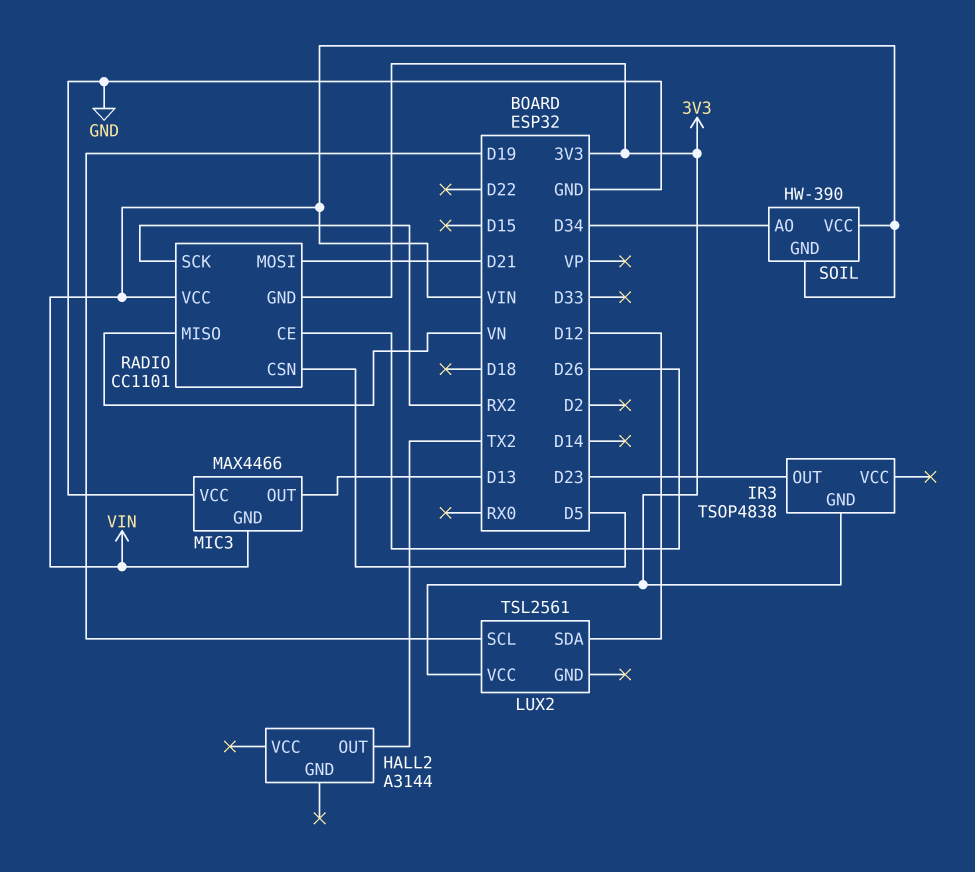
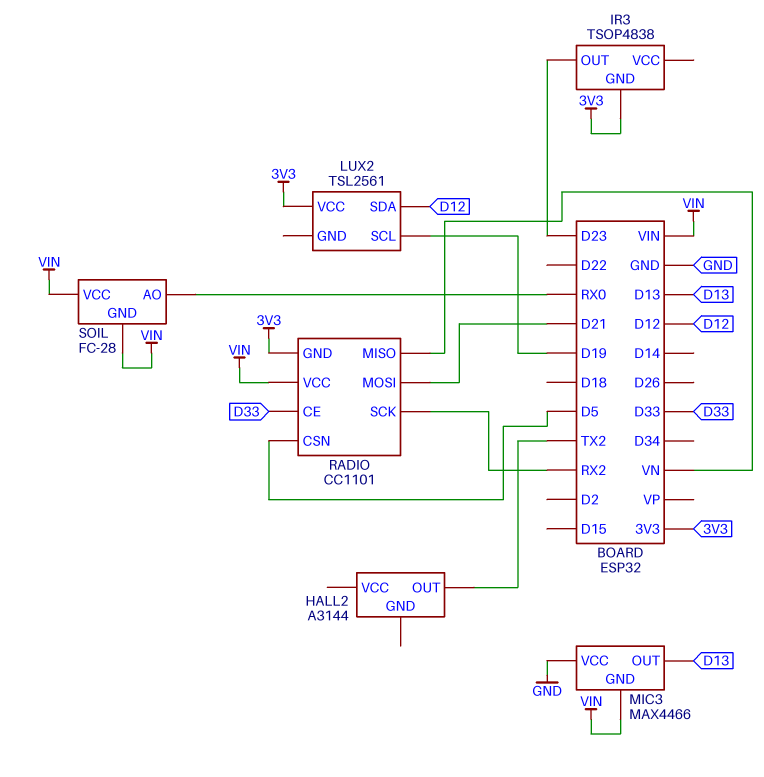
RADIO pin CE: D26 -> D33
SOIL: HW-390 -> FC-28
SOIL pin AO: D34 -> RX0

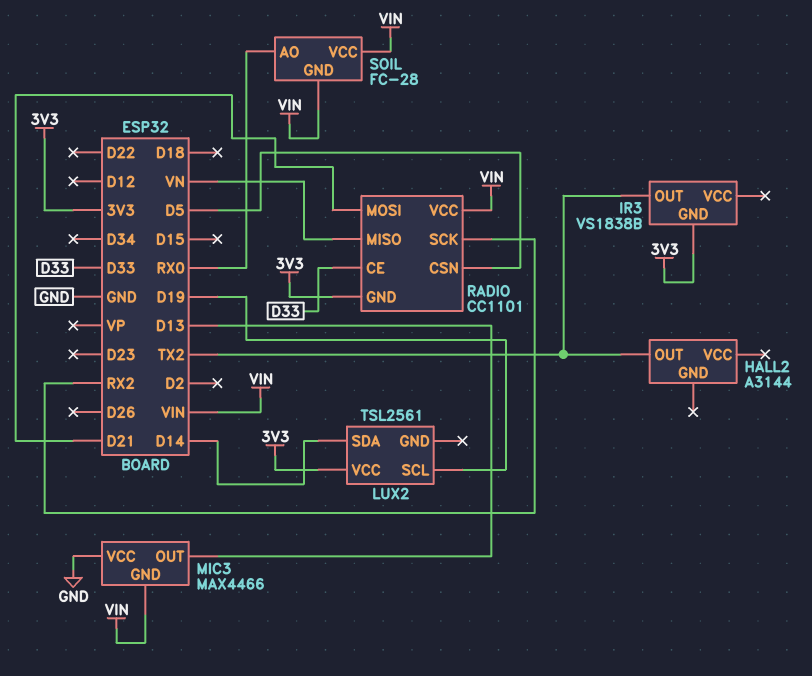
IR3: TSOP4838 -> VS1838B
IR3 pin OUT: D23 -> TX2
LUX2 pin SDA: D12 -> D14

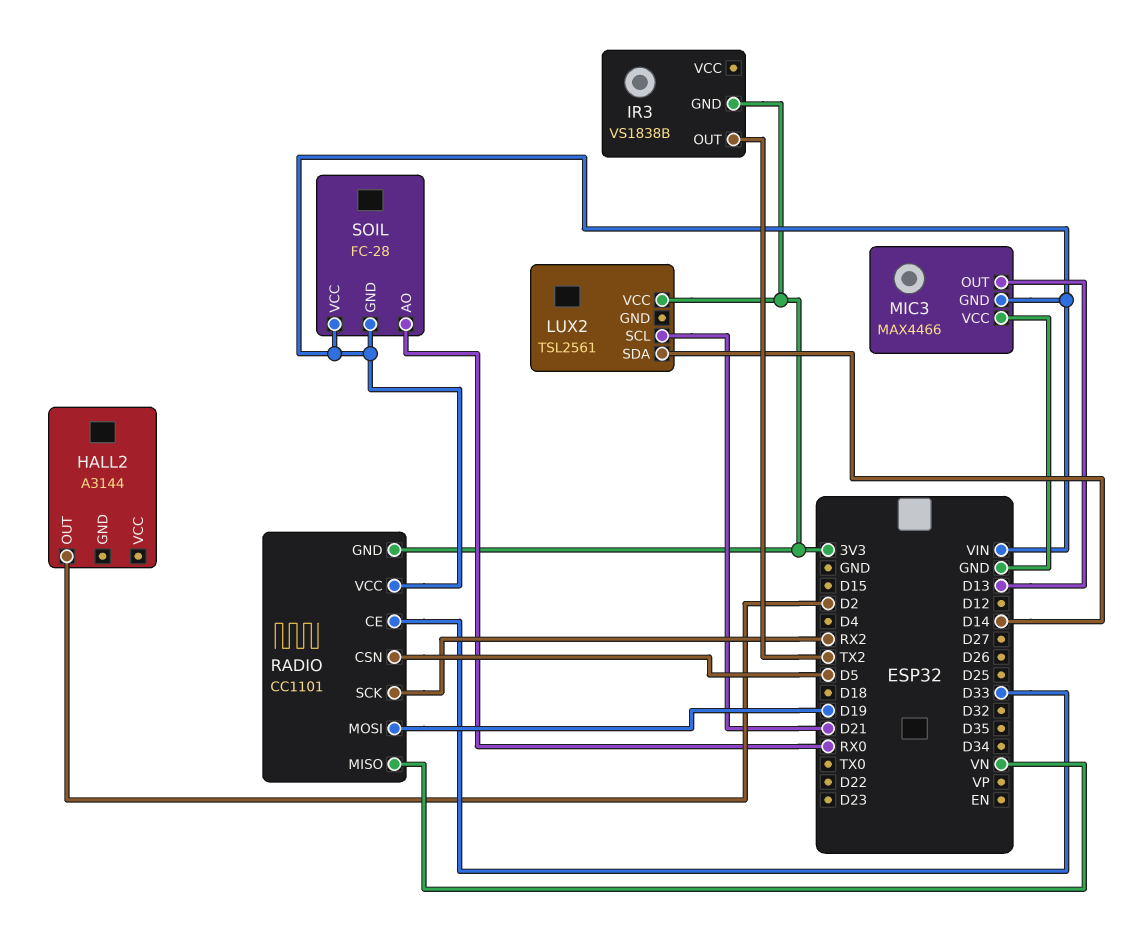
HALL2 pin OUT: TX2 -> D2
LUX2 pin SCL: D19 -> D21
RADIO pin MOSI: D21 -> D19

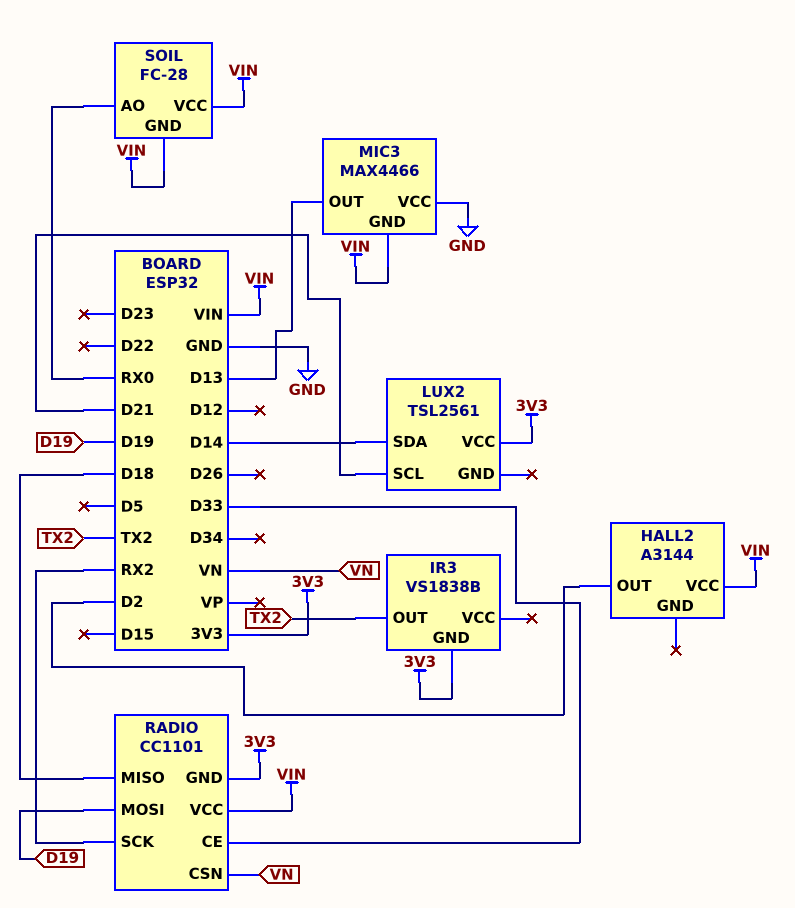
HALL2 pin VCC: none -> VIN
RADIO pin CSN: D5 -> VN
RADIO pin MISO: VN -> D18

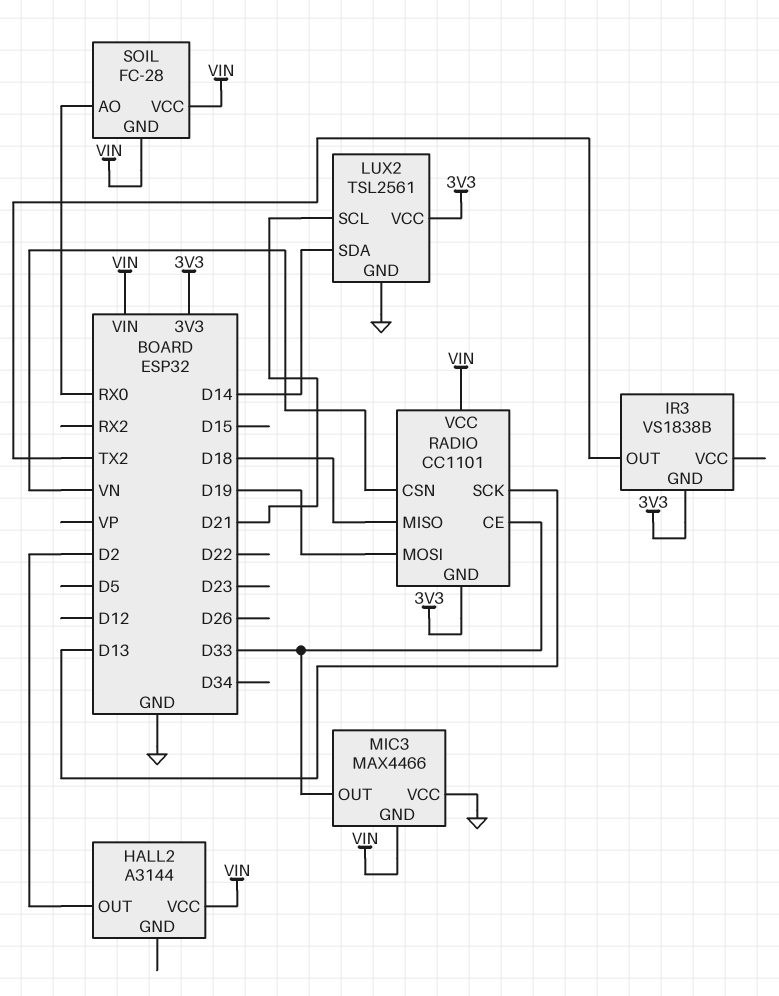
LUX2 pin GND: none -> GND
MIC3 pin OUT: D13 -> D33
RADIO pin SCK: RX2 -> D13

